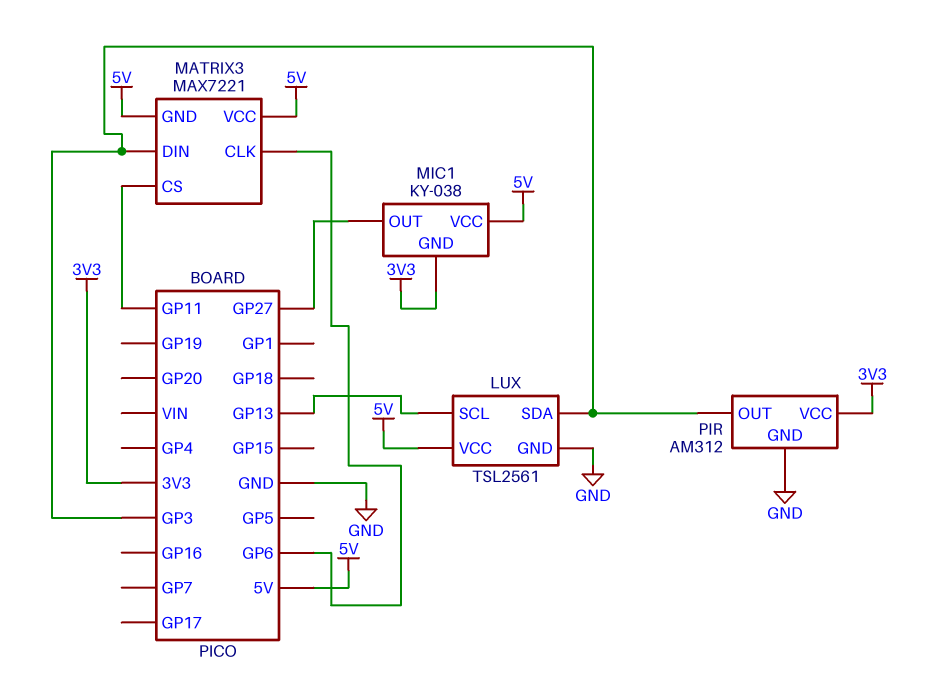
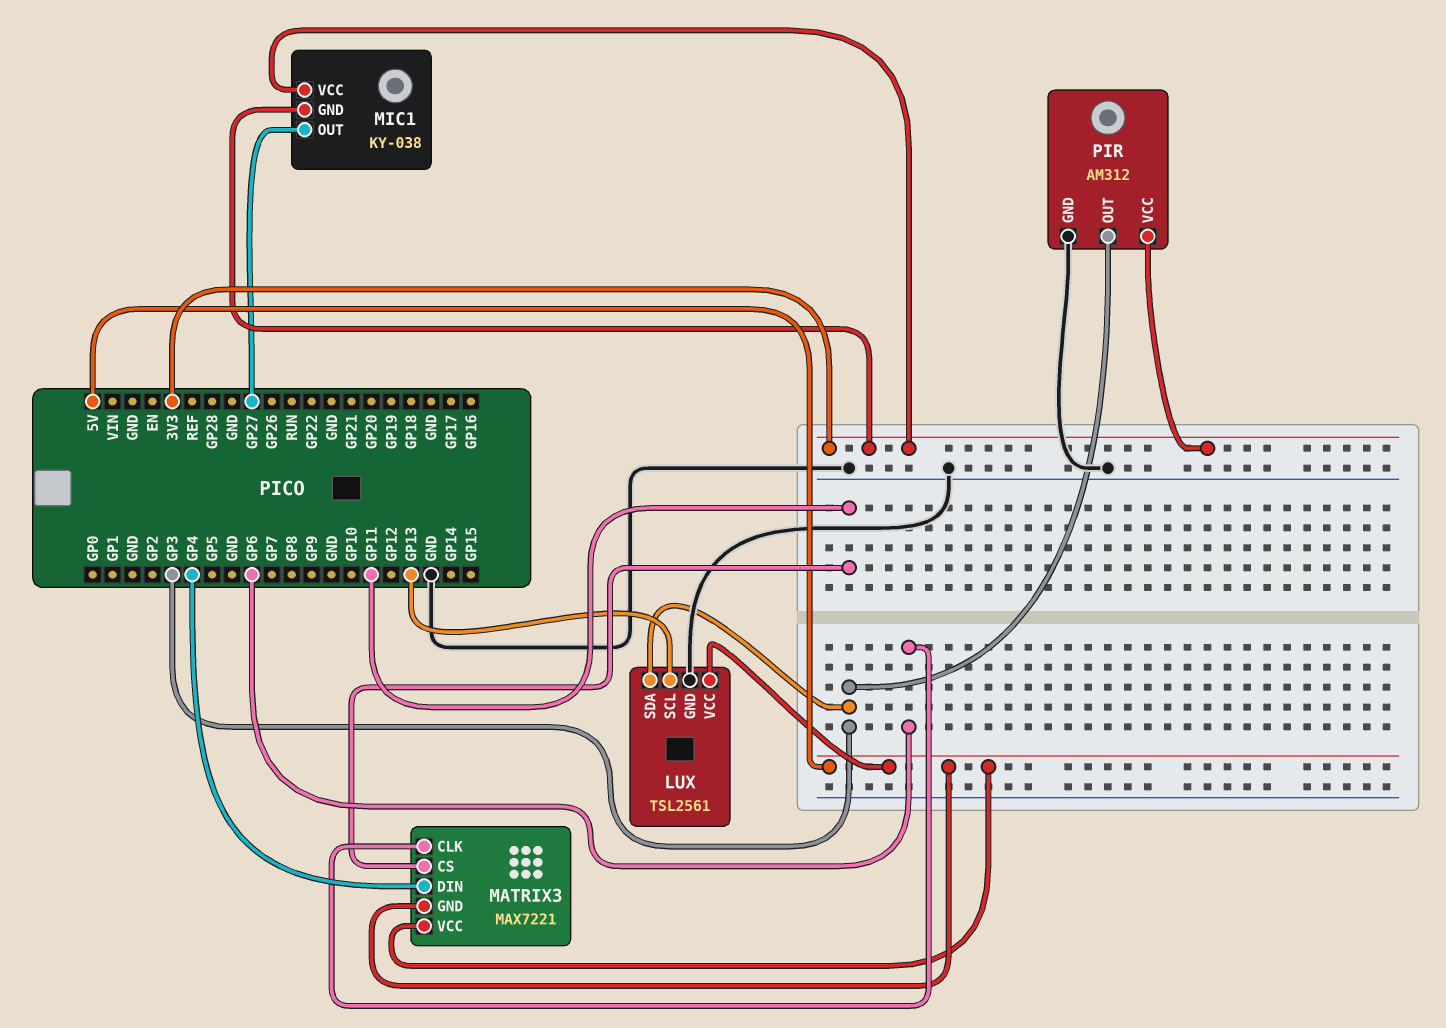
MATRIX3 pin DIN: GP3 -> GP4
MIC1 pin VCC: 5V -> 3V3

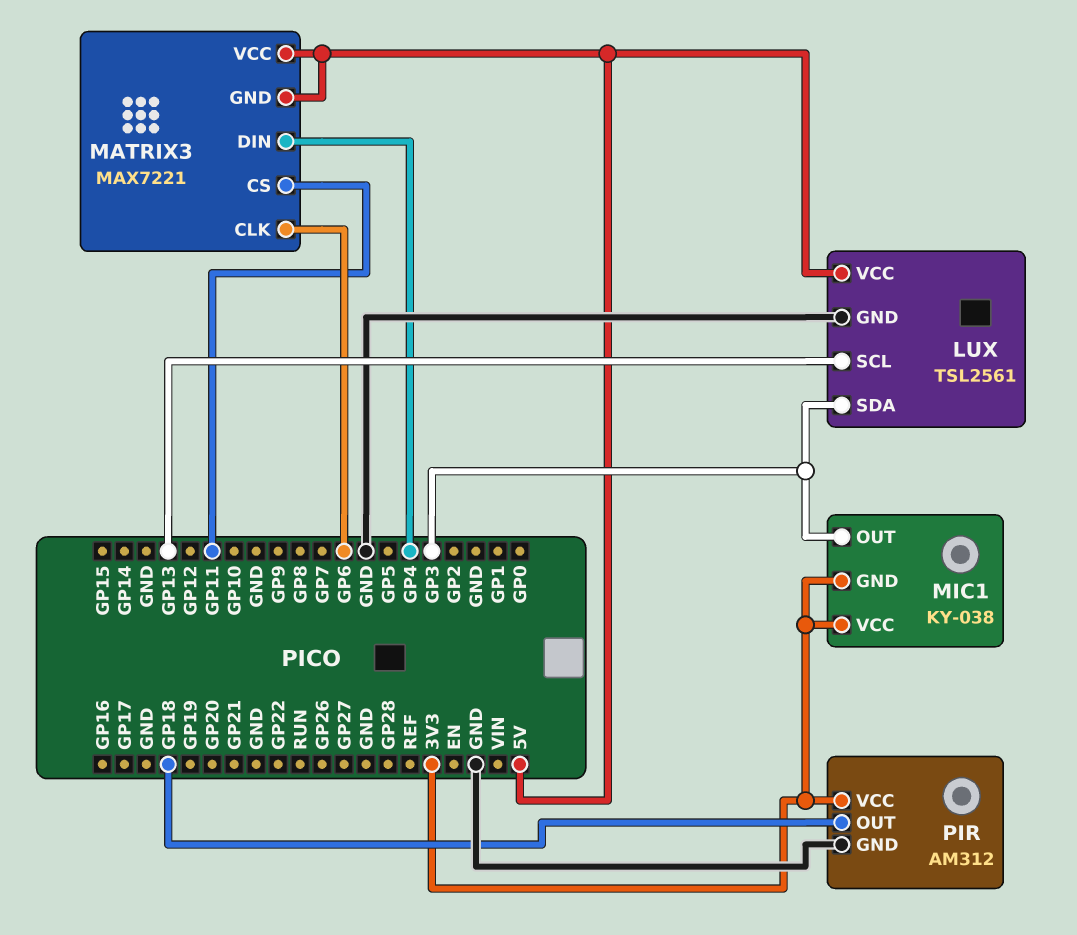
MIC1 pin OUT: GP27 -> GP3
PIR pin OUT: GP3 -> GP18

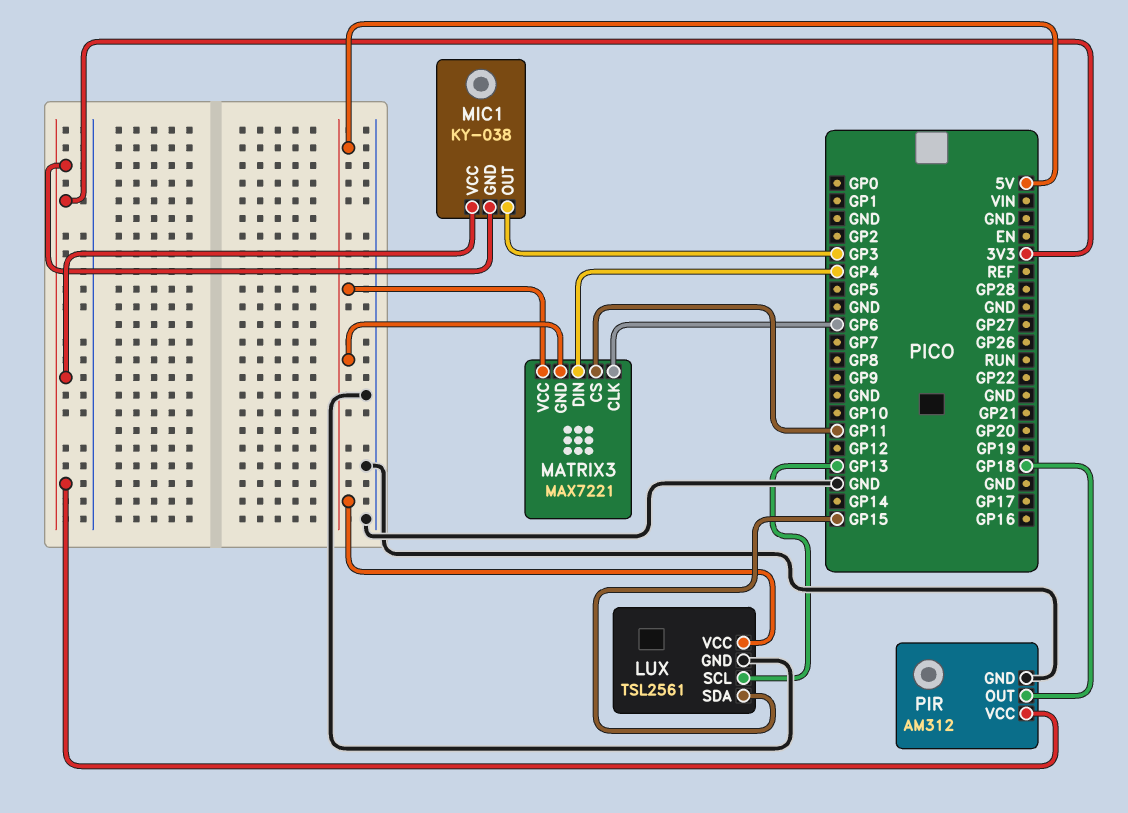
LUX pin SDA: GP3 -> GP15

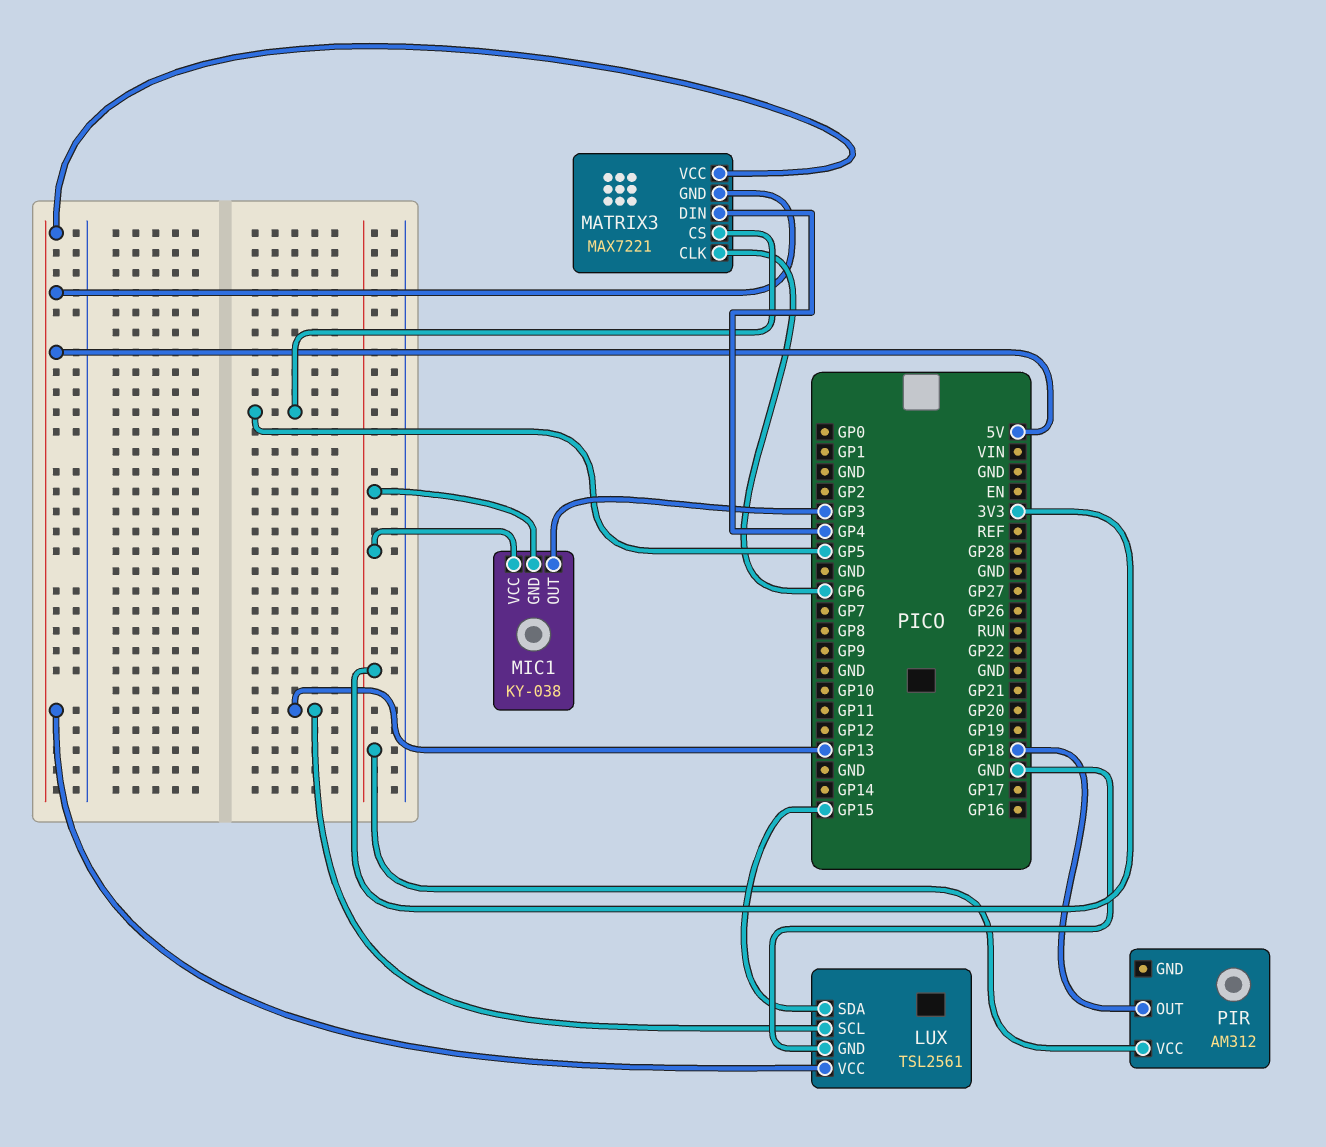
MATRIX3 pin CS: GP11 -> GP5
PIR pin GND: GND -> none

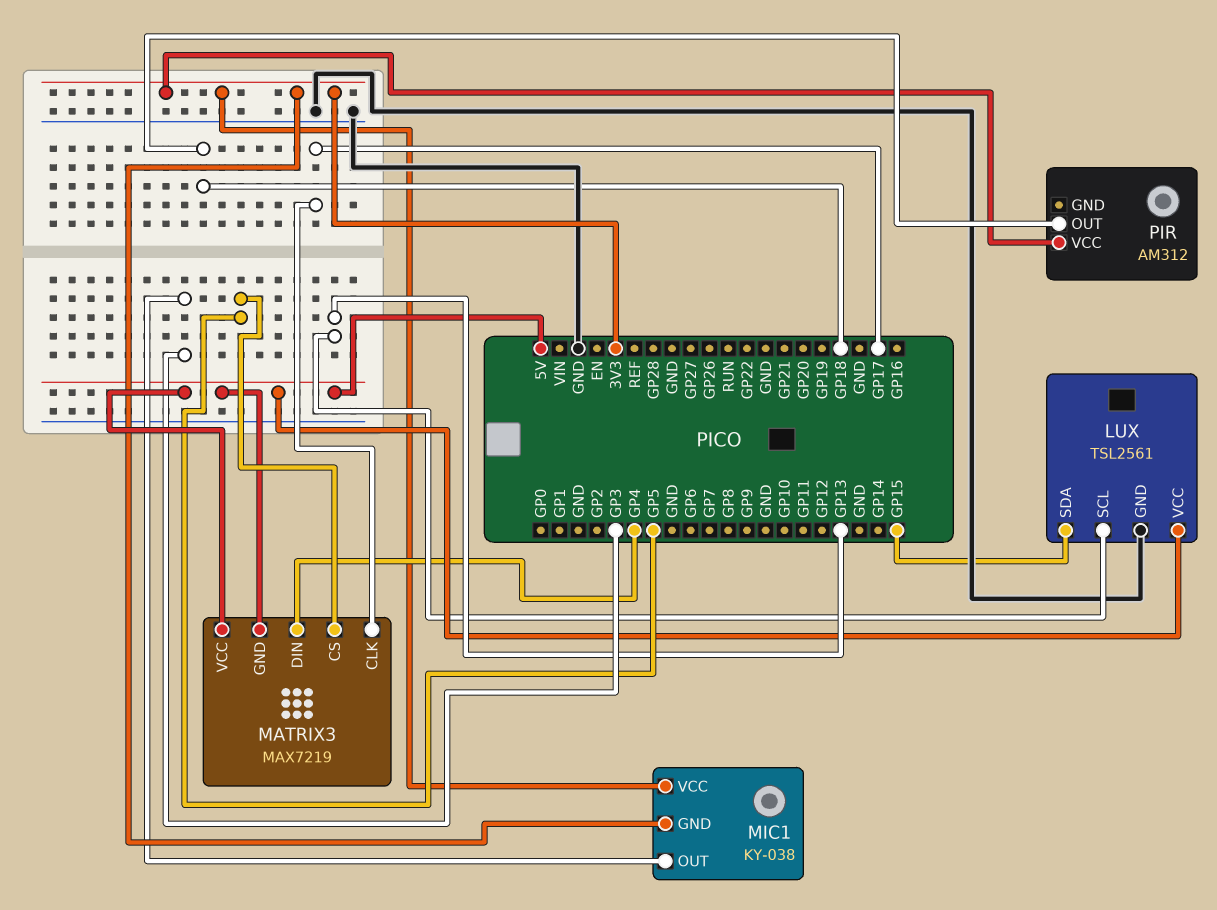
MATRIX3: MAX7221 -> MAX7219
MATRIX3 pin CLK: GP6 -> GP17

